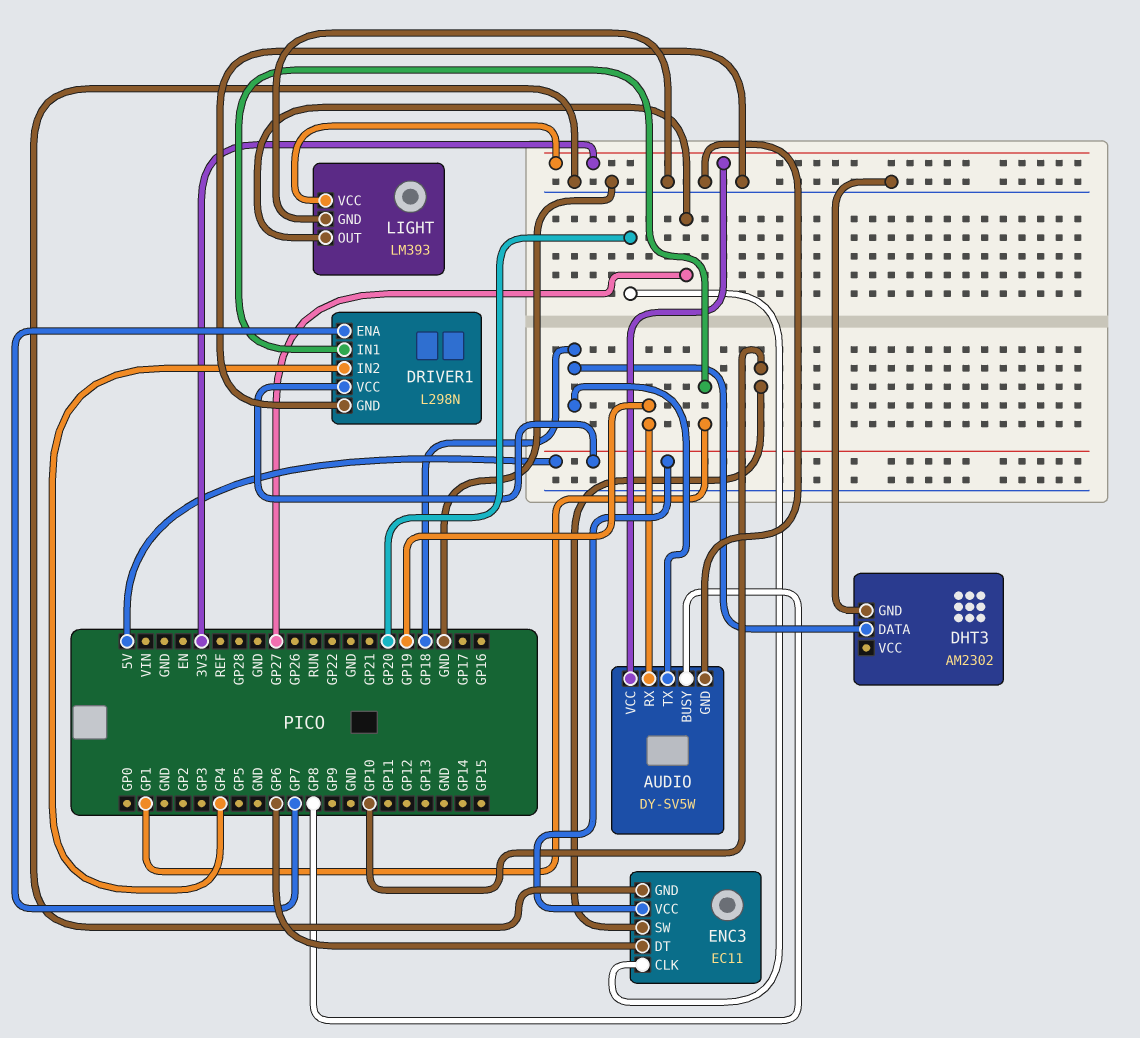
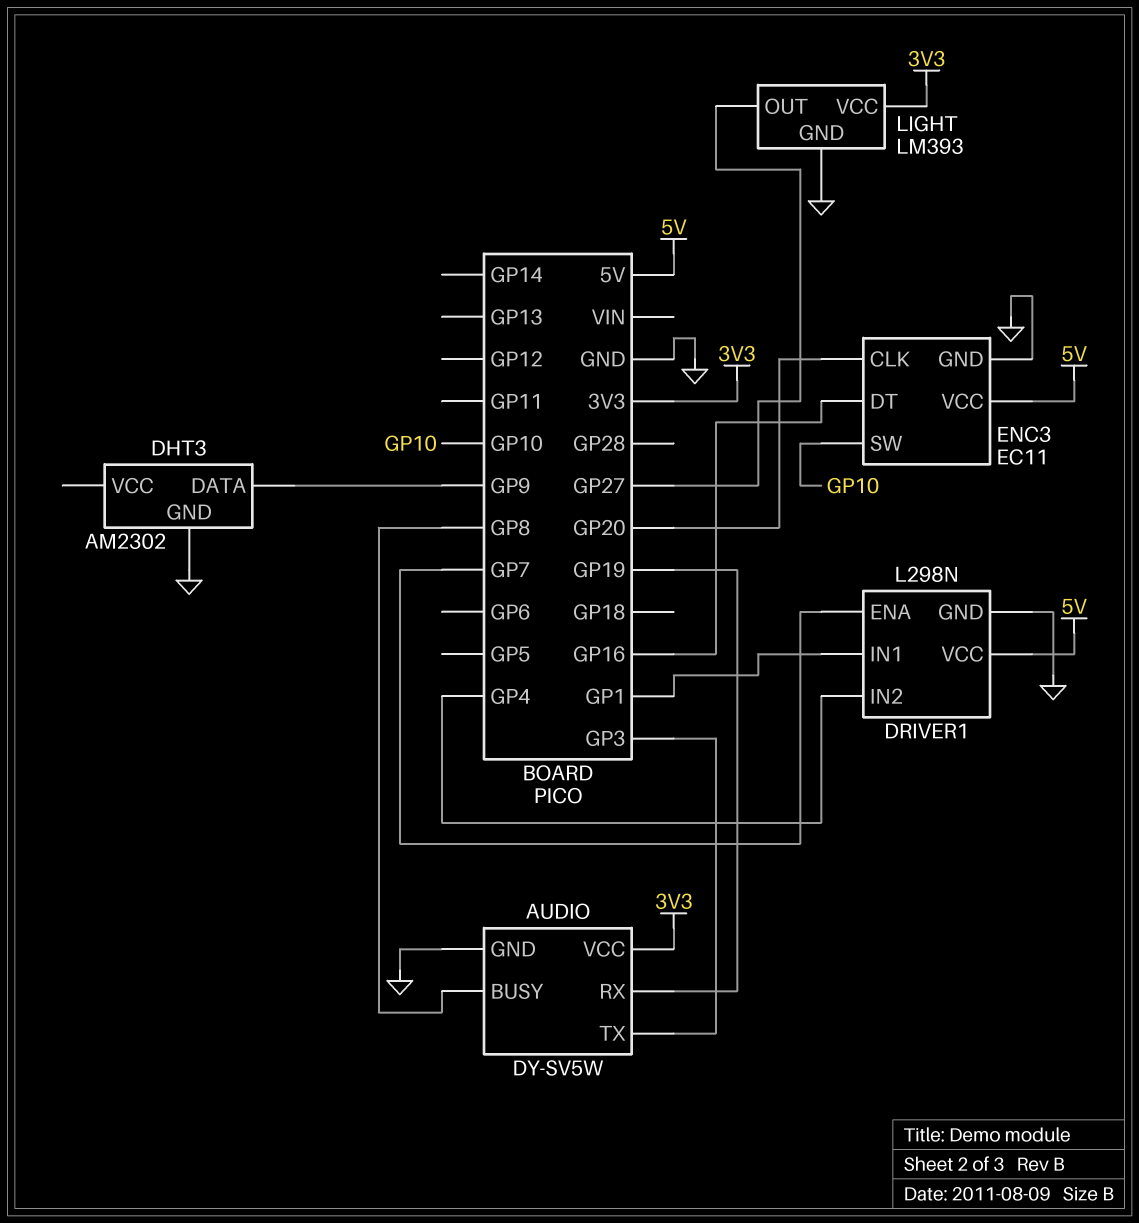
AUDIO pin TX: GP18 -> GP3
DHT3 pin DATA: GP18 -> GP9
ENC3 pin DT: GP6 -> GP16

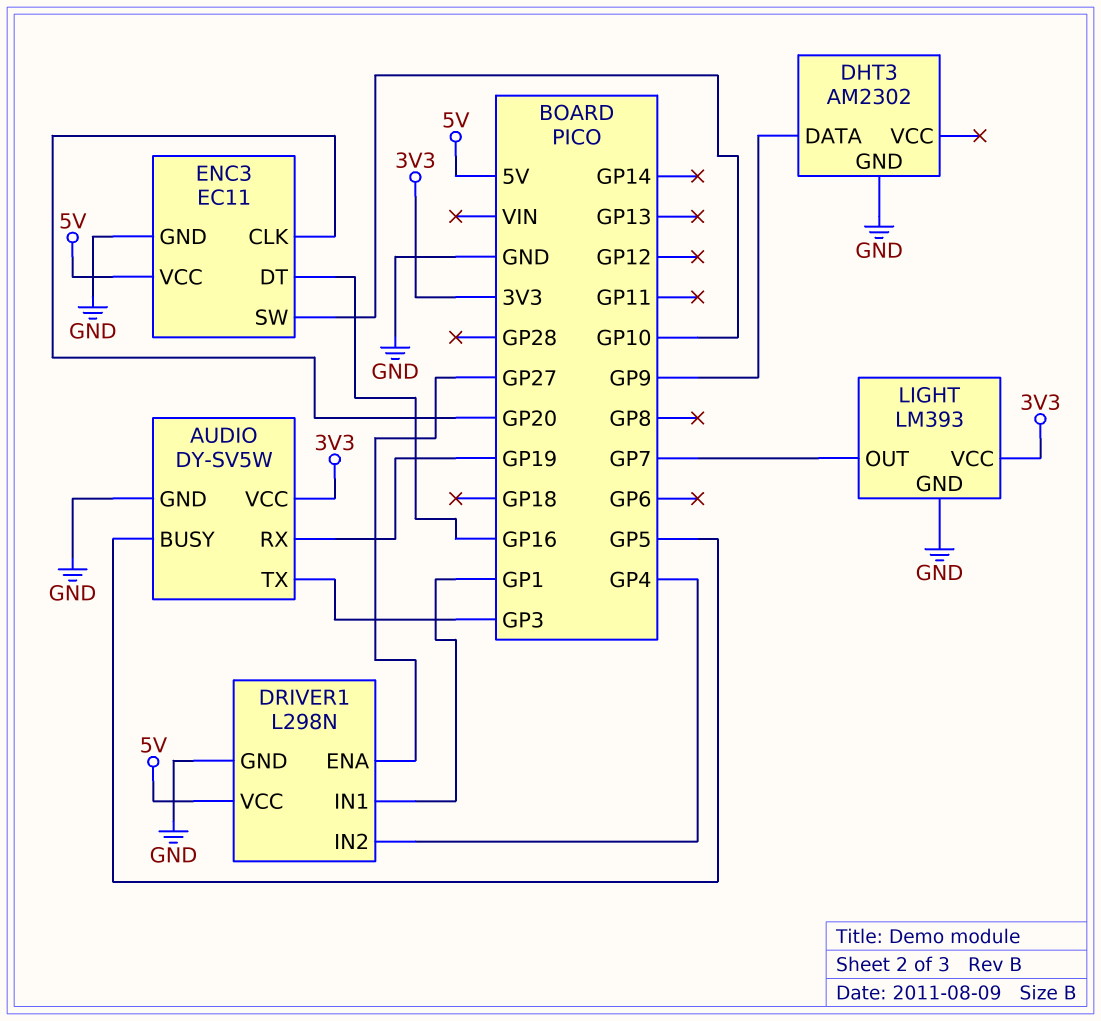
AUDIO pin BUSY: GP8 -> GP5
DRIVER1 pin ENA: GP7 -> GP27
LIGHT pin OUT: GP27 -> GP7

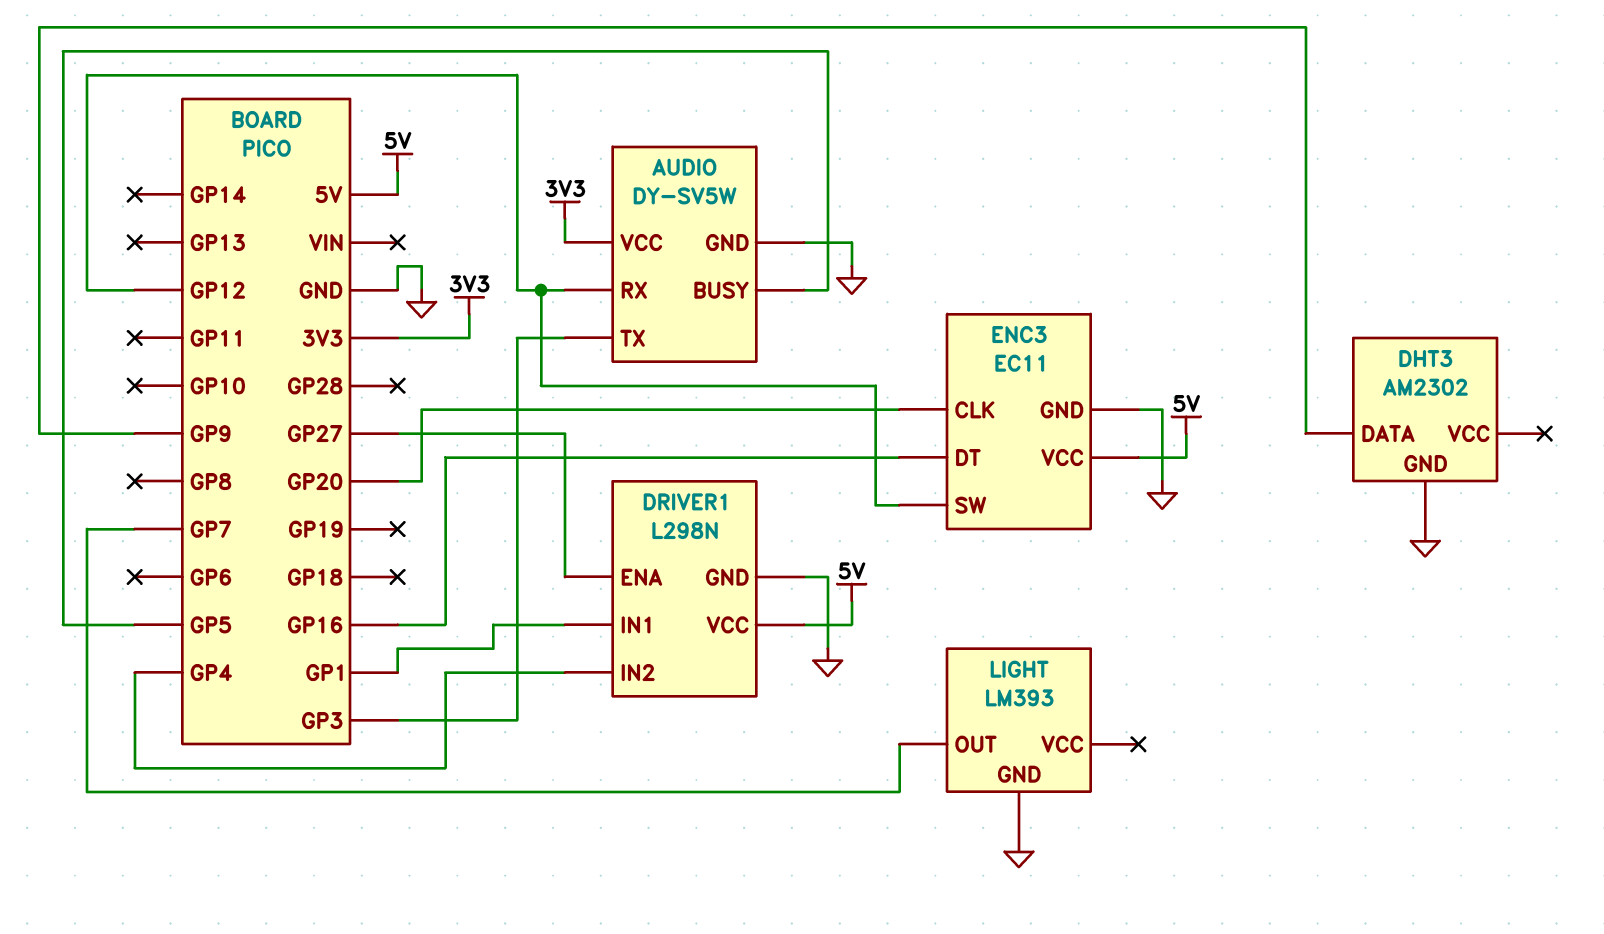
AUDIO pin RX: GP19 -> GP12
ENC3 pin SW: GP10 -> GP12
LIGHT pin VCC: 3V3 -> none

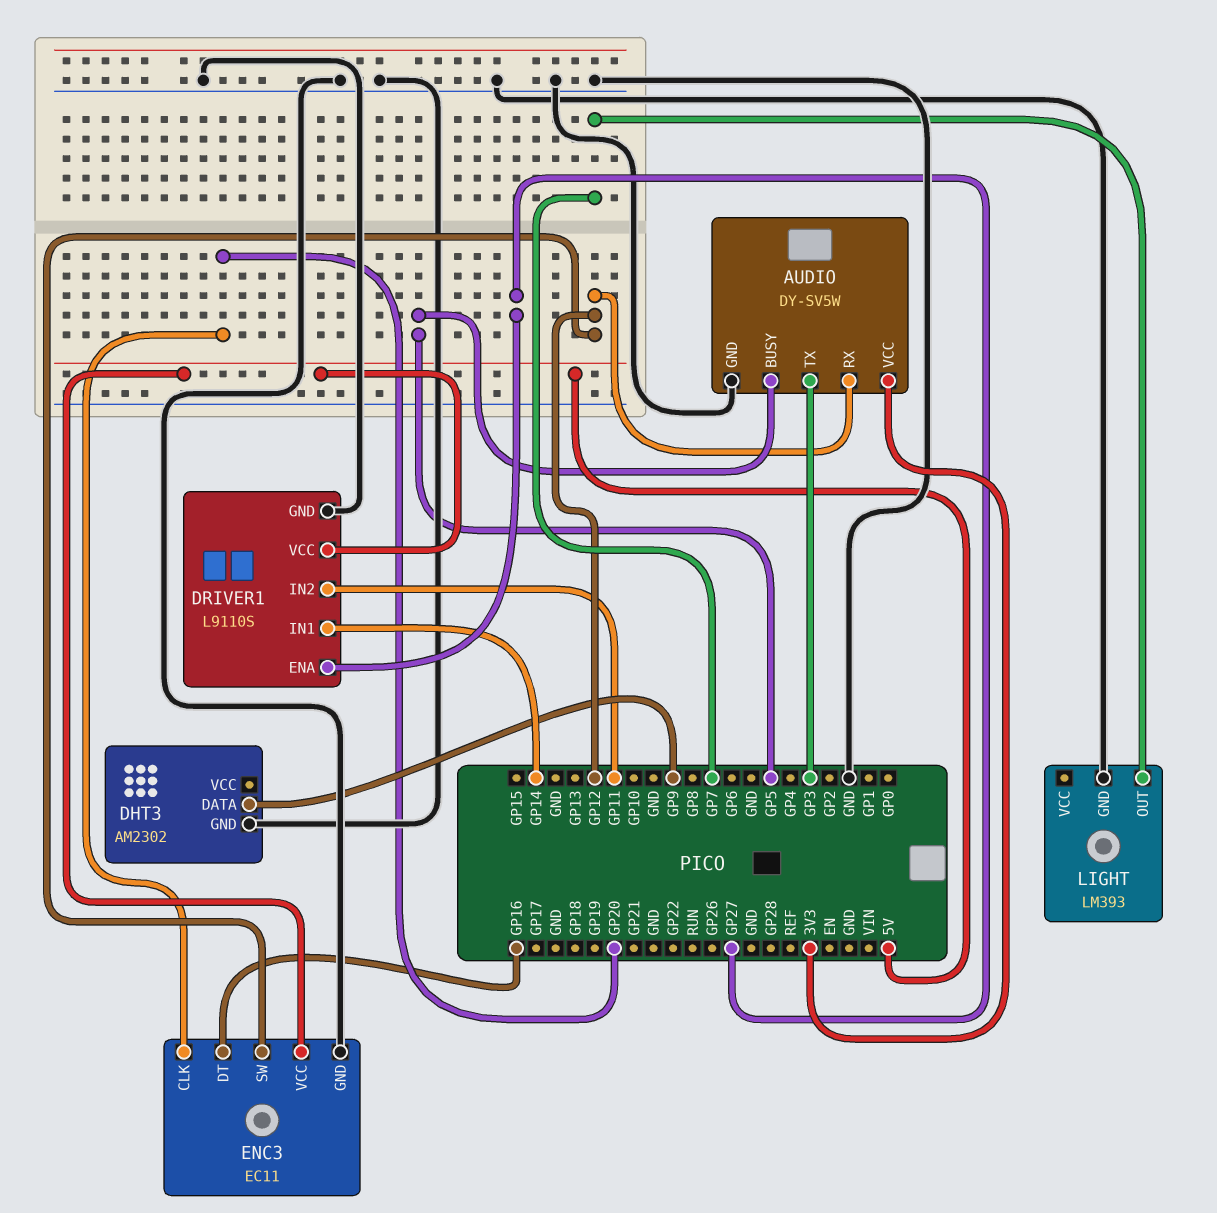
DRIVER1: L298N -> L9110S
DRIVER1 pin IN1: GP1 -> GP14
DRIVER1 pin IN2: GP4 -> GP11

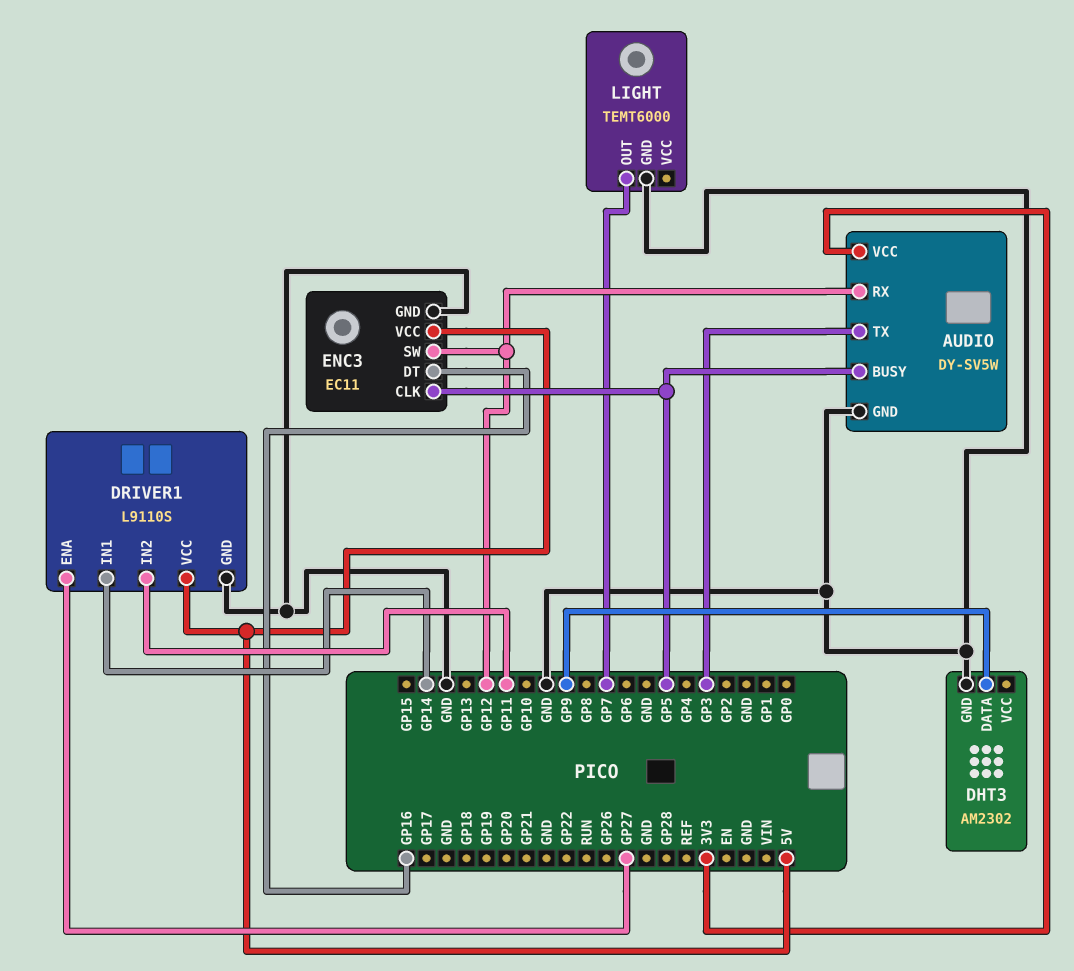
ENC3 pin CLK: GP20 -> GP5
LIGHT: LM393 -> TEMT6000

